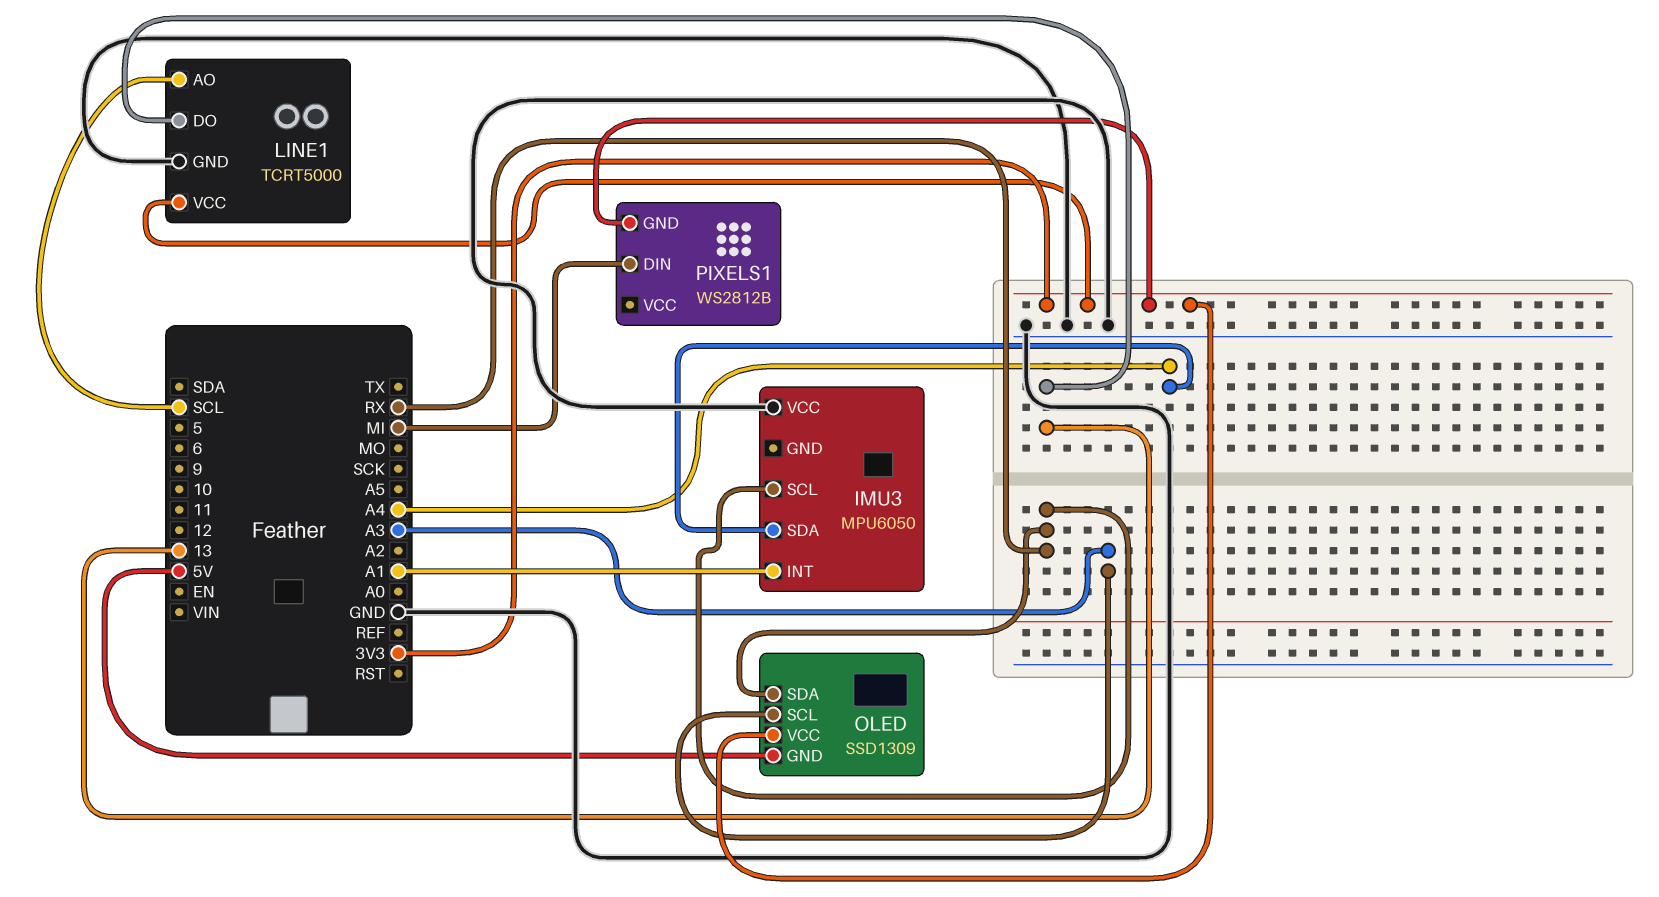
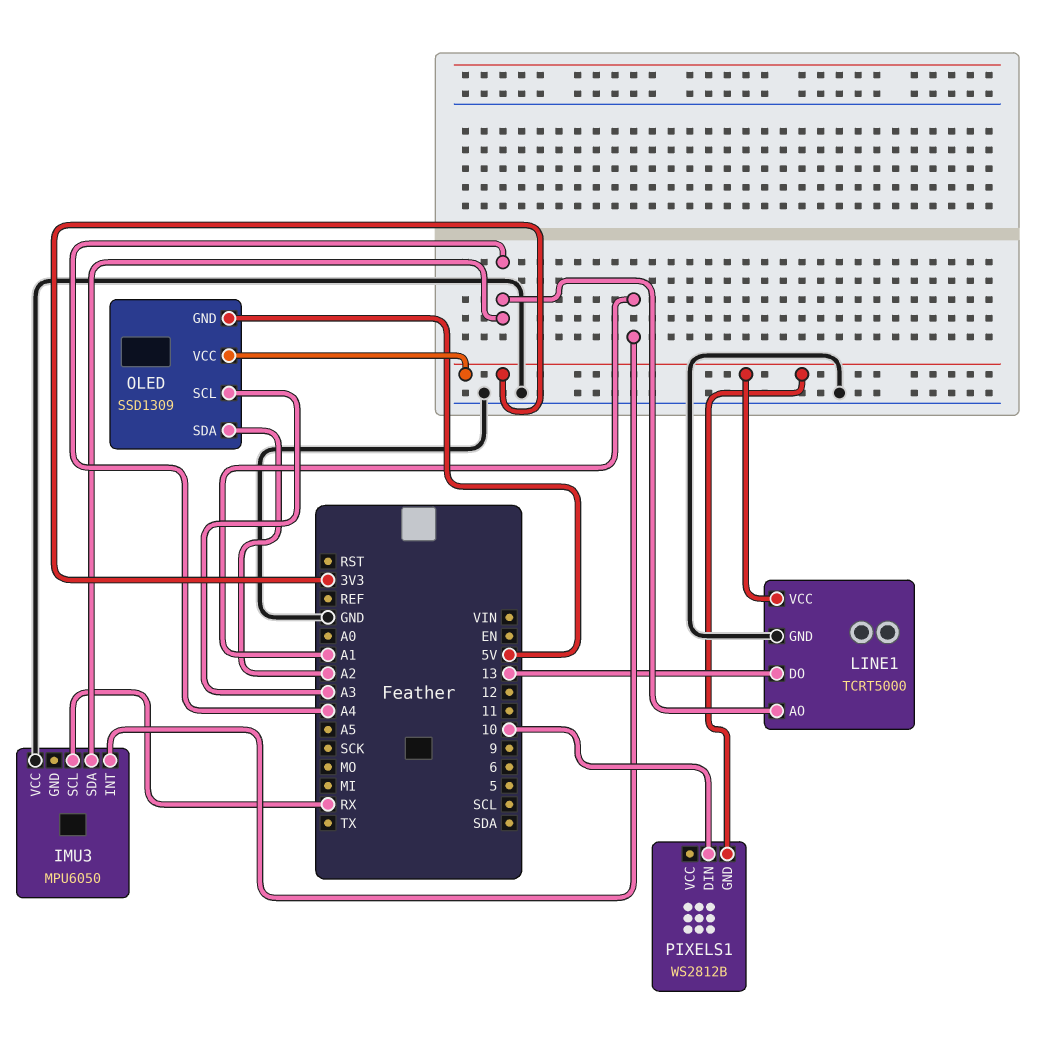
LINE1 pin AO: SCL -> A4
OLED pin SDA: RX -> A2
PIXELS1 pin DIN: MI -> 10

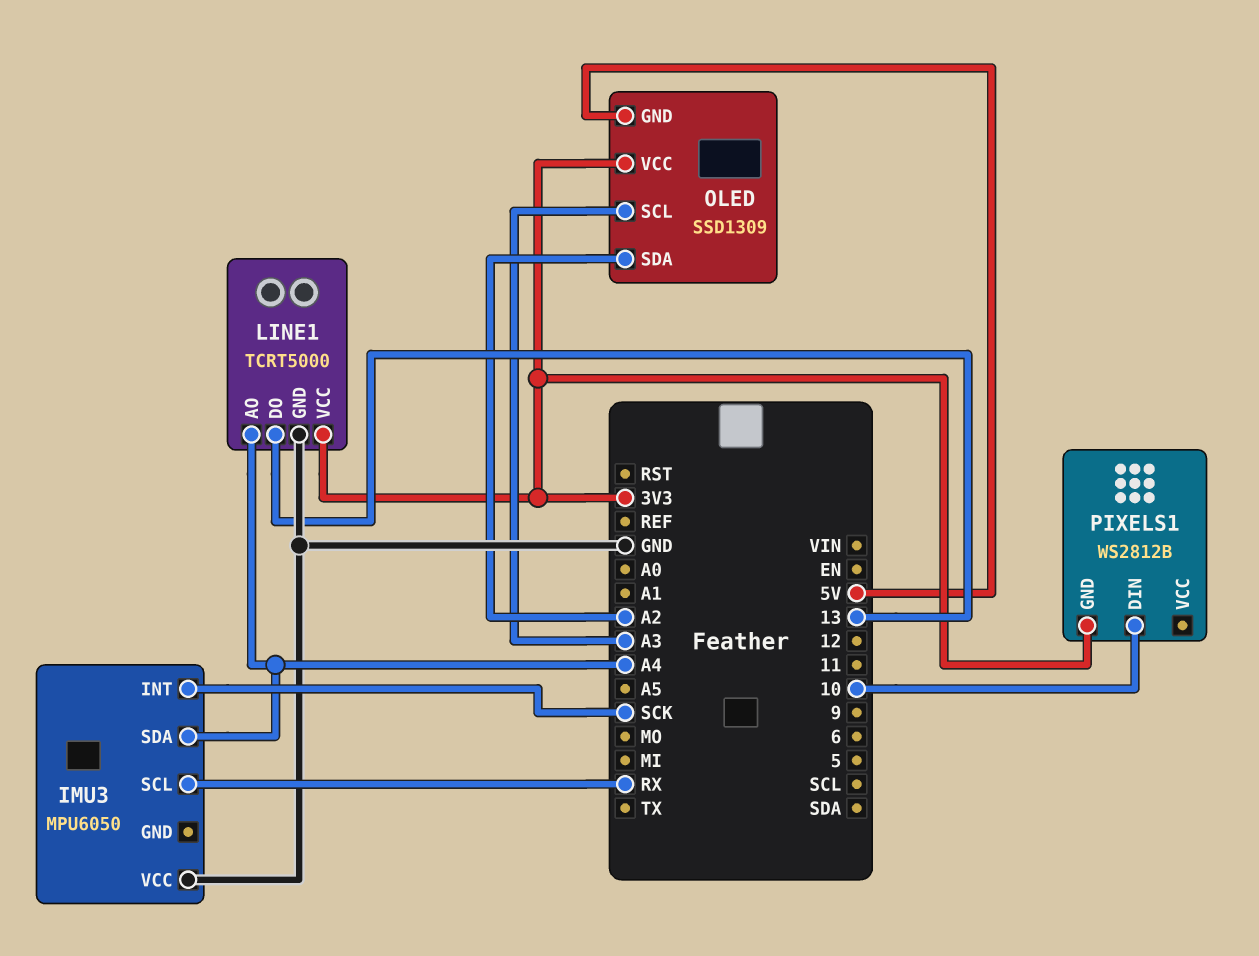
IMU3 pin INT: A1 -> SCK

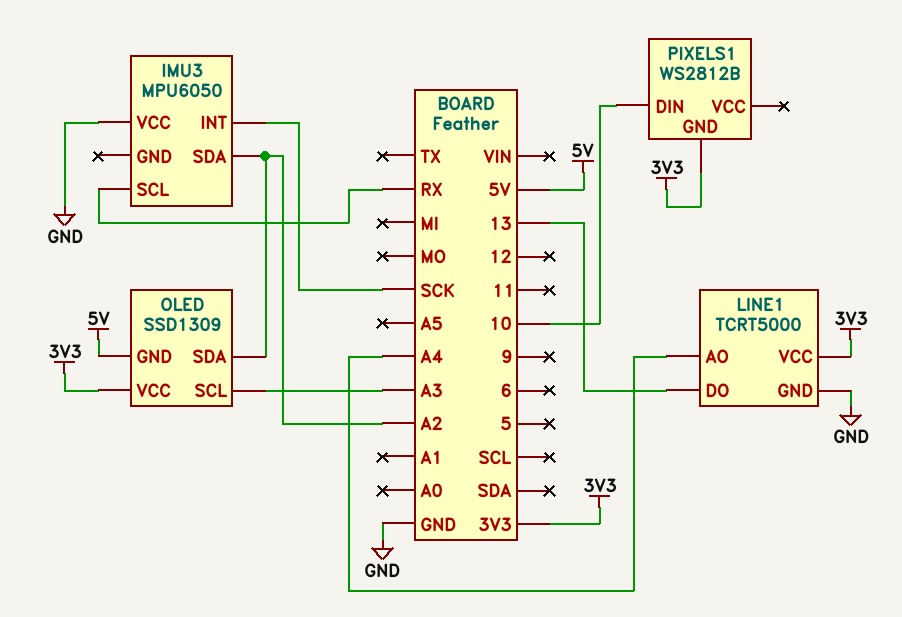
IMU3 pin SDA: A4 -> A2

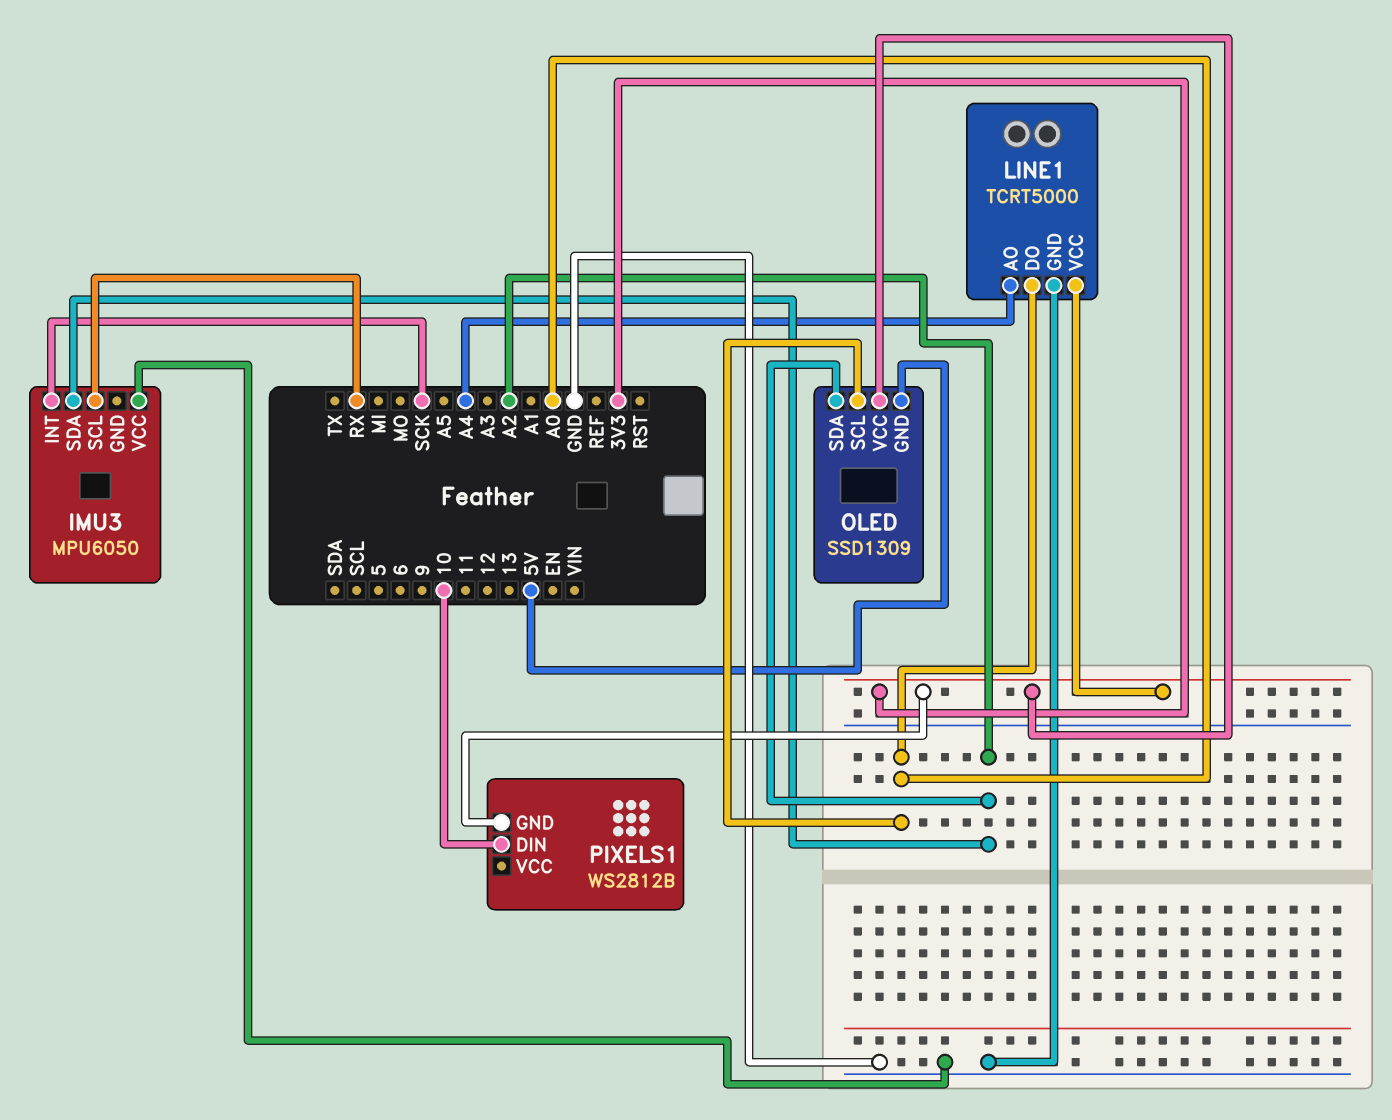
LINE1 pin DO: 13 -> A0
OLED pin SCL: A3 -> A0

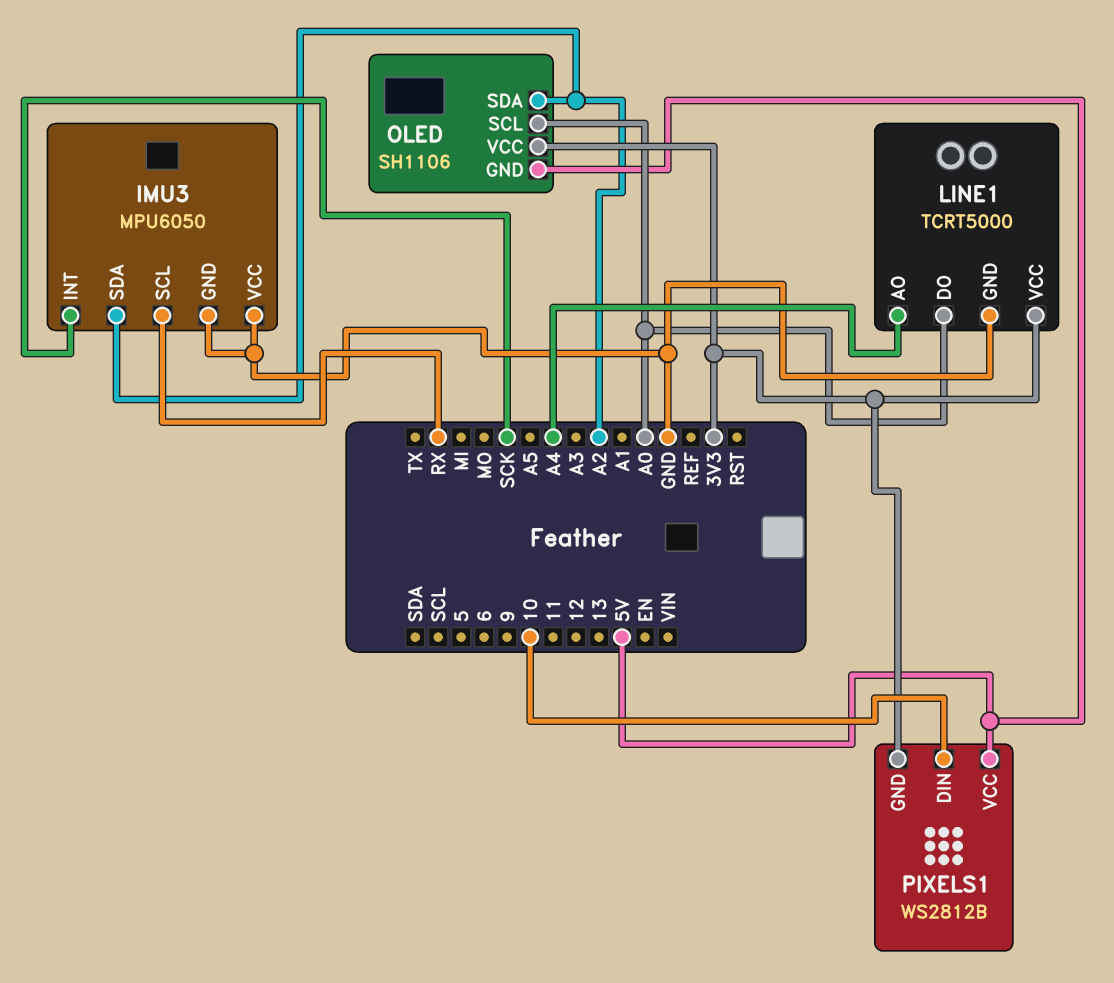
IMU3 pin GND: none -> GND
OLED: SSD1309 -> SH1106
PIXELS1 pin VCC: none -> 5V

